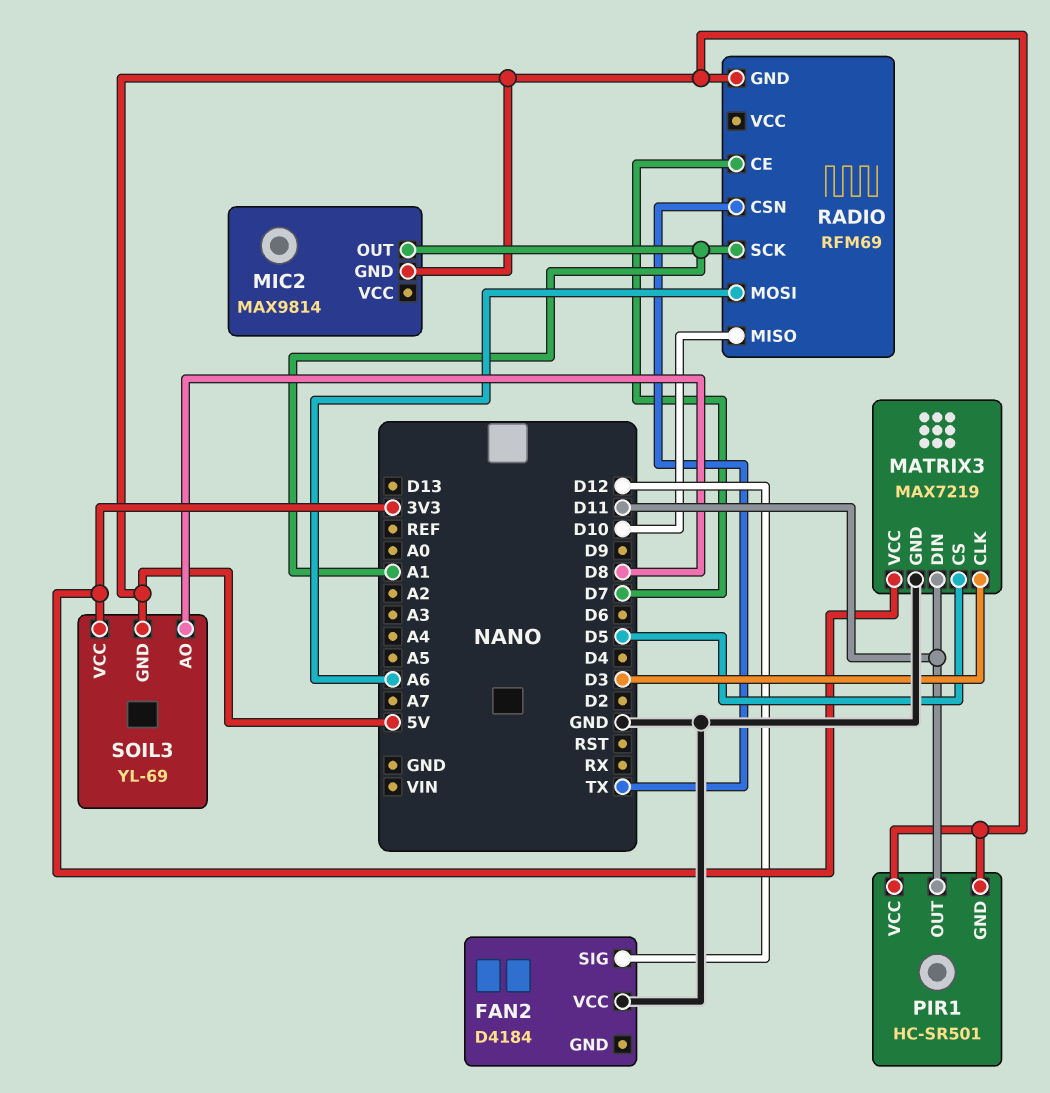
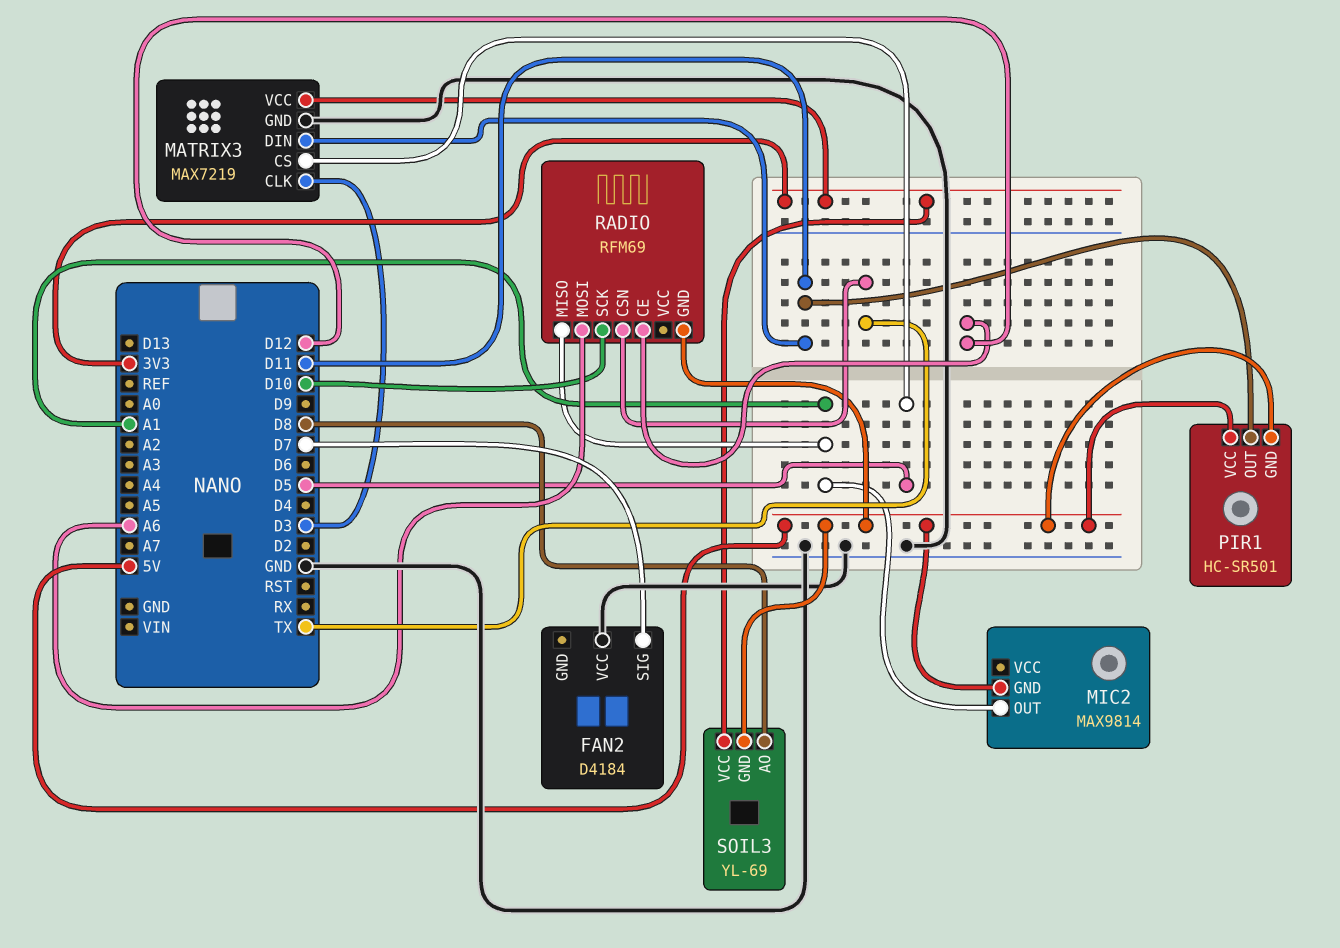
FAN2 pin SIG: D12 -> D7
RADIO pin CE: D7 -> D12
RADIO pin MISO: D10 -> A1
RADIO pin SCK: A1 -> D10

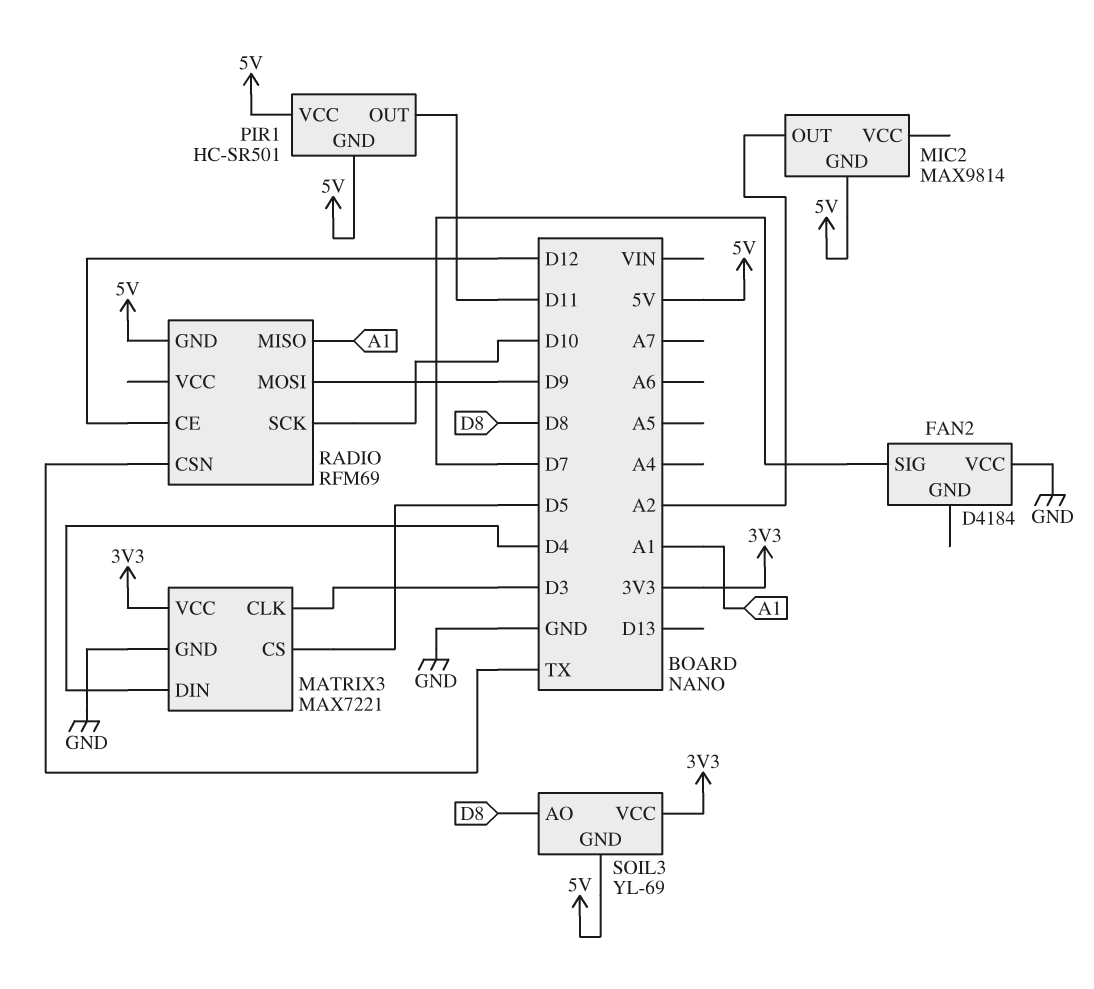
MATRIX3: MAX7219 -> MAX7221
MATRIX3 pin DIN: D11 -> D4
MIC2 pin OUT: A1 -> A2
RADIO pin MOSI: A6 -> D9

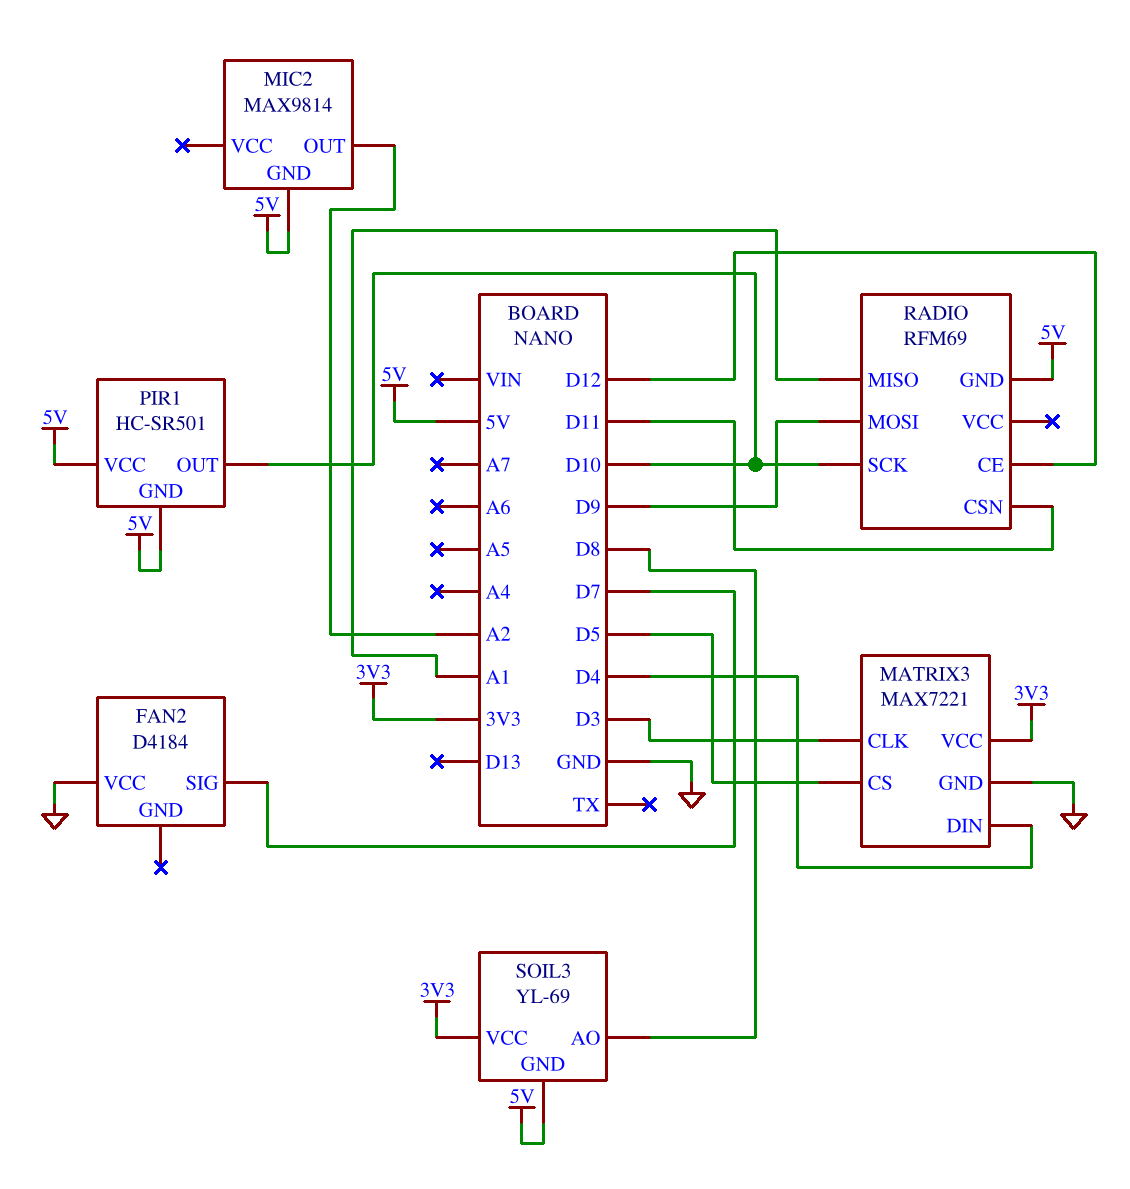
PIR1 pin OUT: D11 -> D10
RADIO pin CSN: TX -> D11

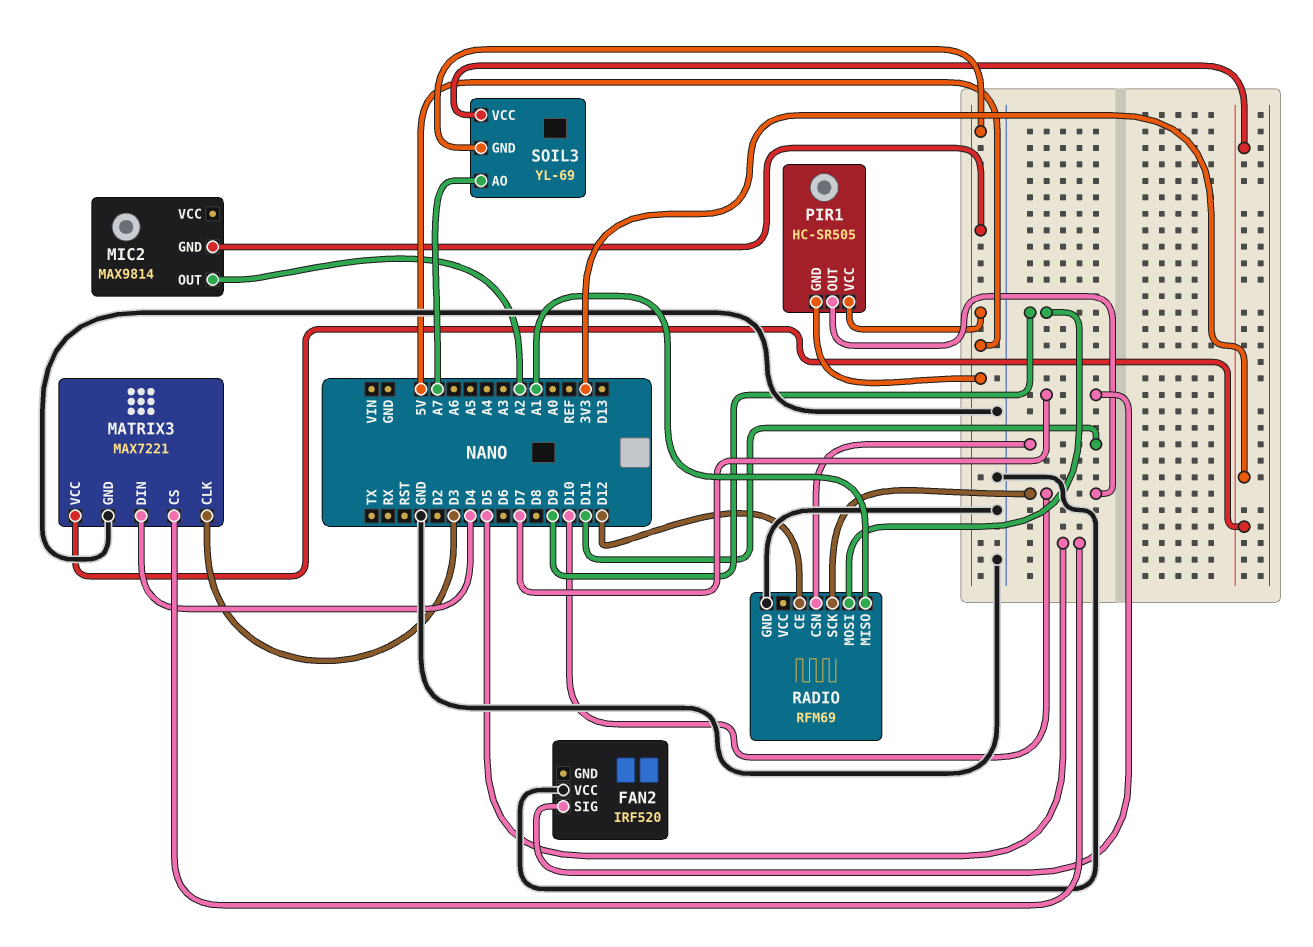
FAN2: D4184 -> IRF520
PIR1: HC-SR501 -> HC-SR505
RADIO pin GND: 5V -> GND
SOIL3 pin AO: D8 -> A7

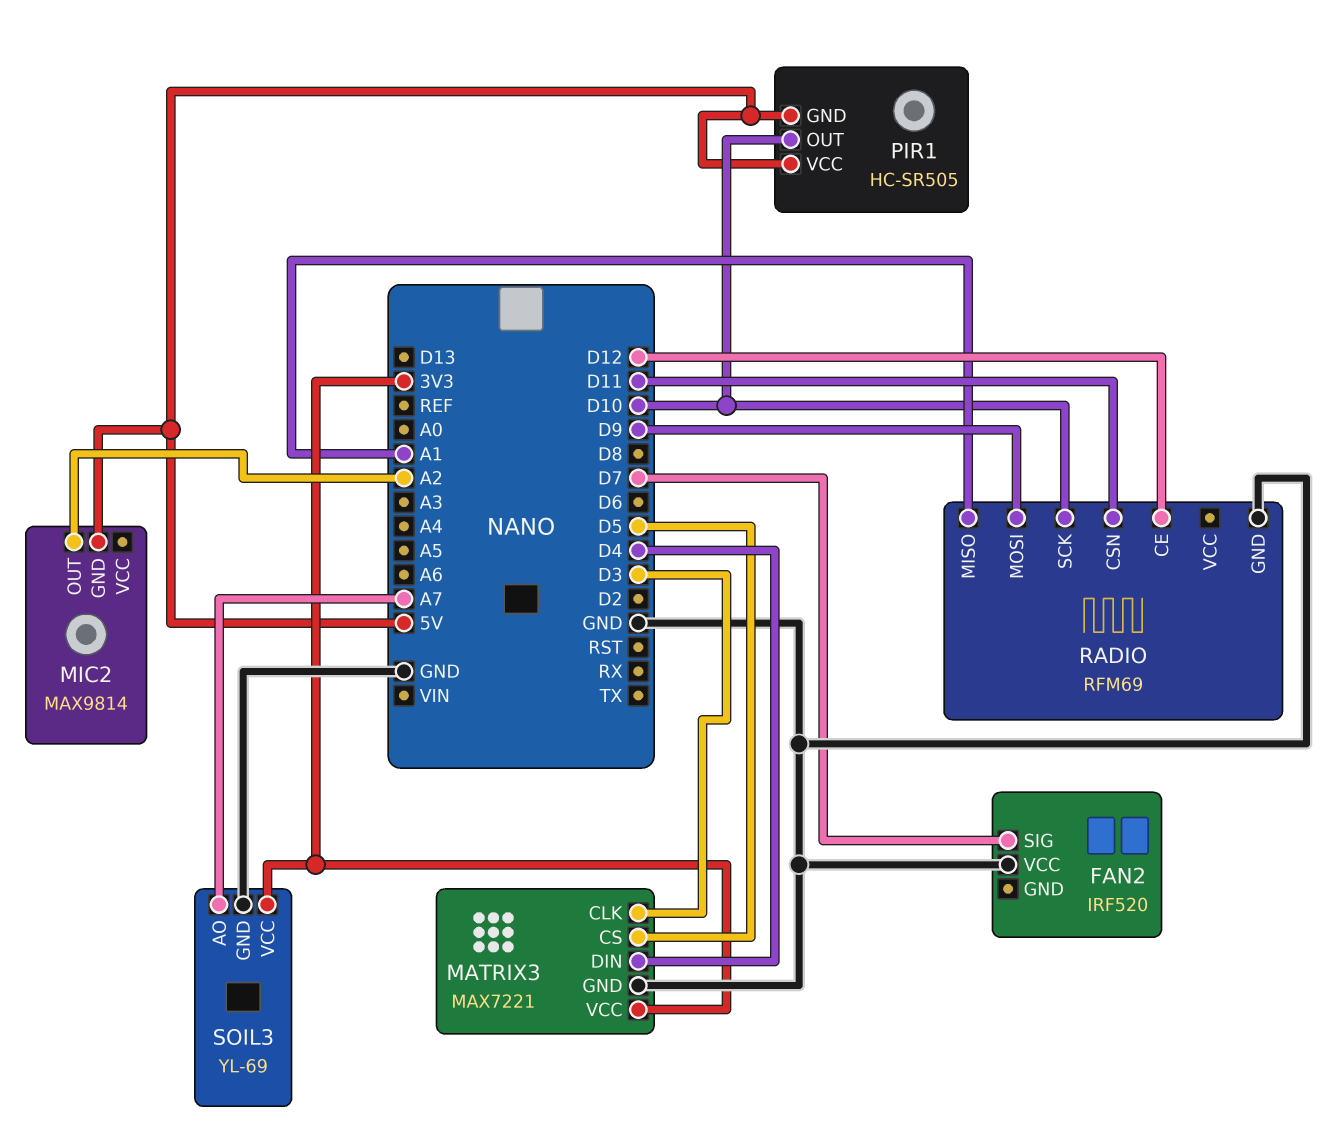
SOIL3 pin GND: 5V -> GND

